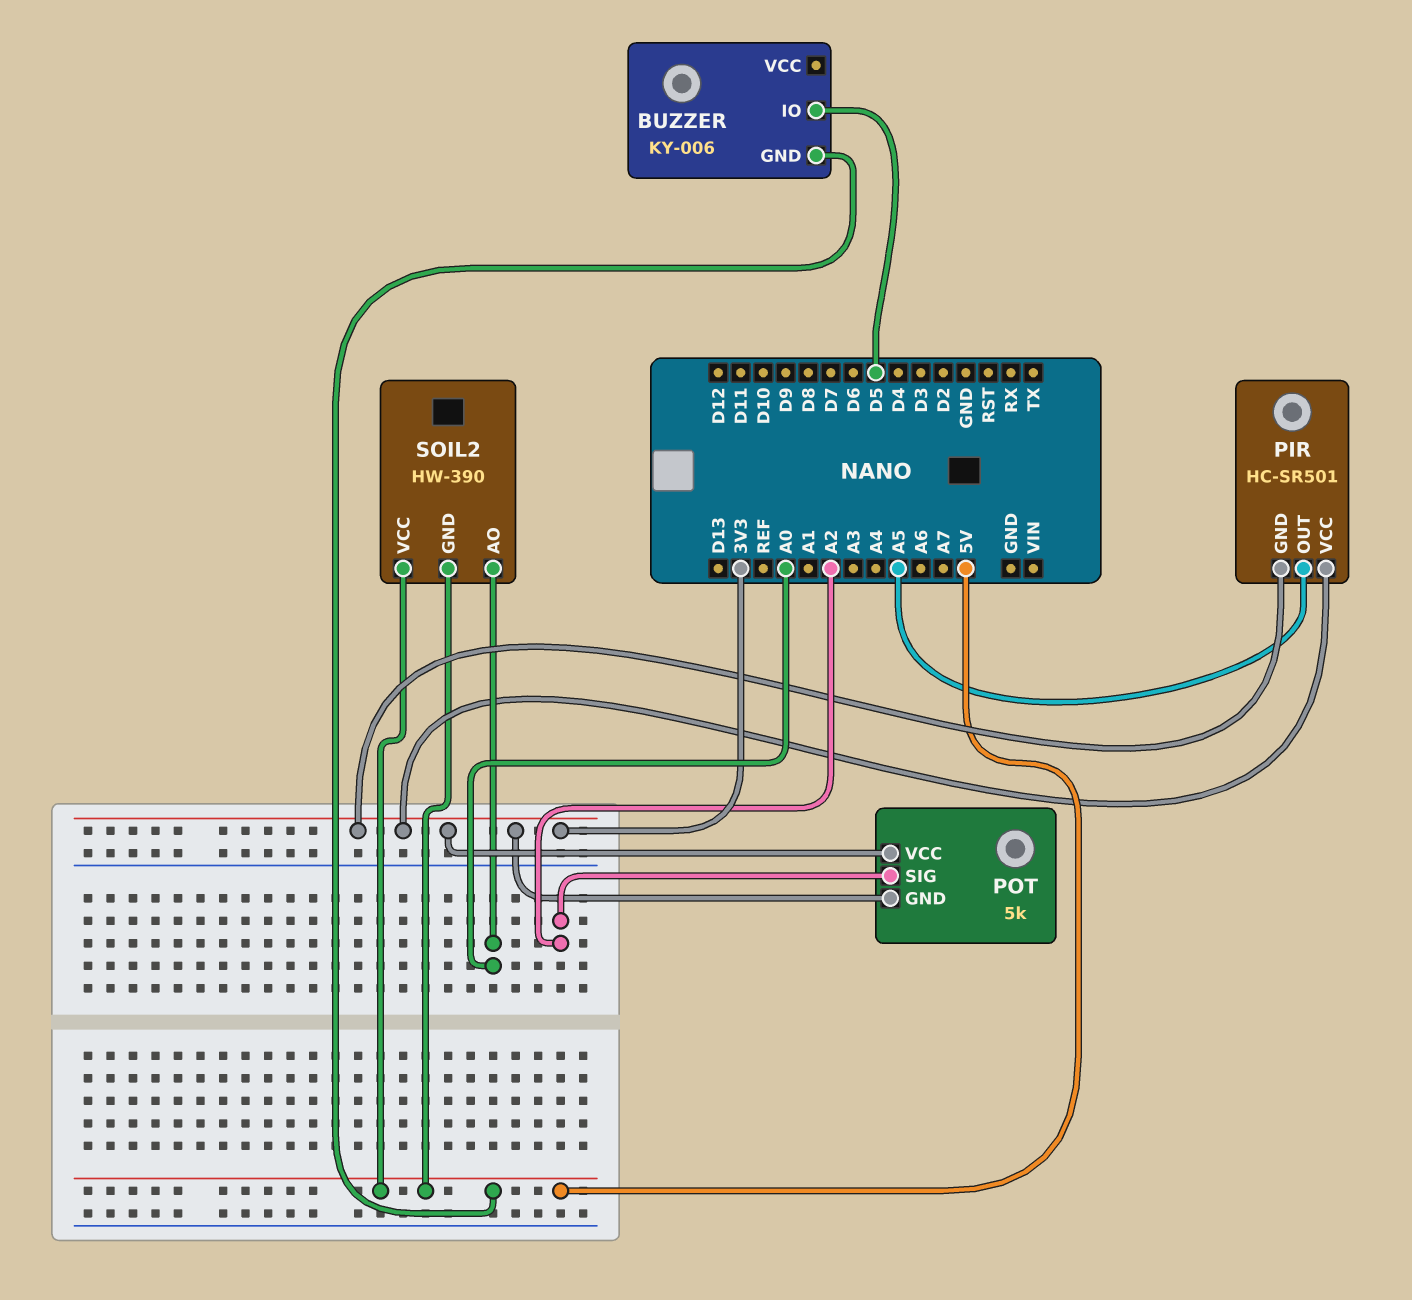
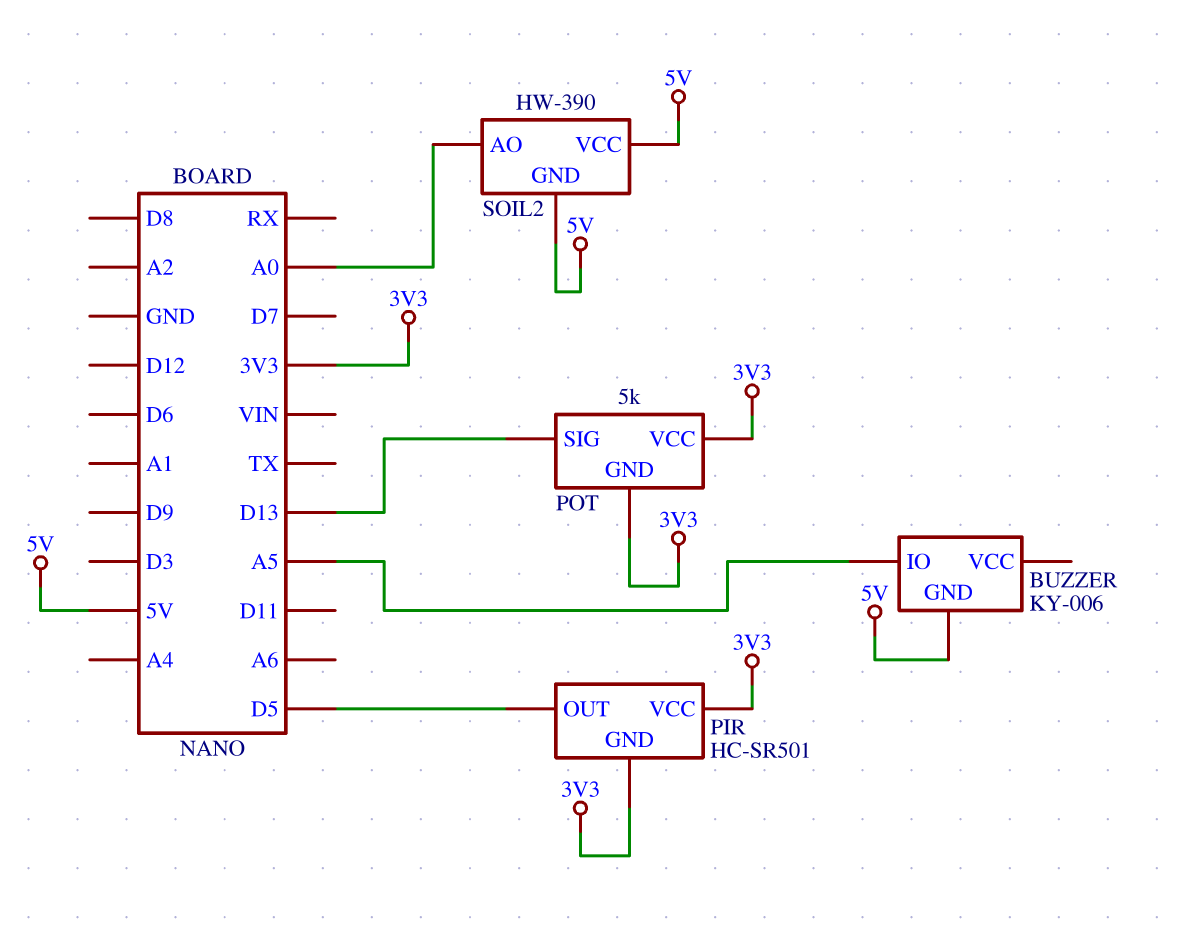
BUZZER pin IO: D5 -> A5
PIR pin OUT: A5 -> D5
POT pin SIG: A2 -> D13

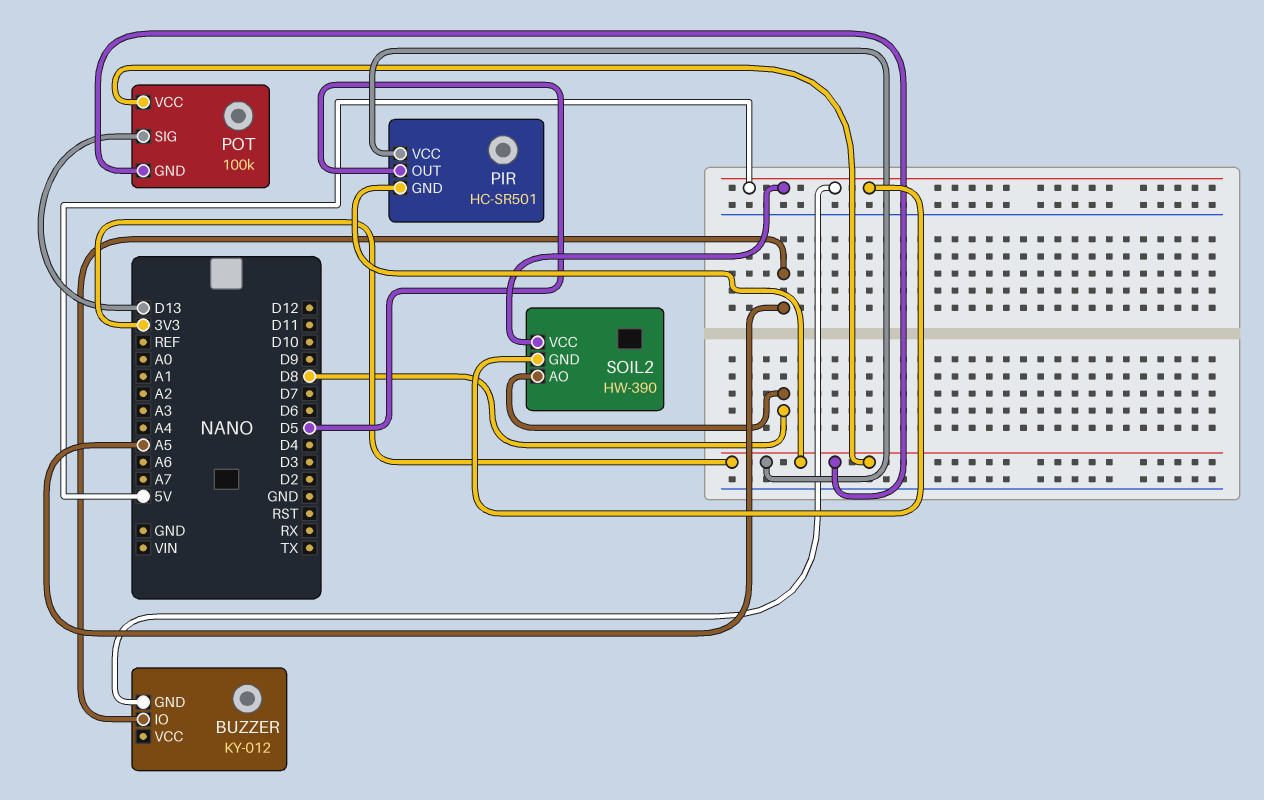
BUZZER: KY-006 -> KY-012
POT: 5k -> 100k
SOIL2 pin AO: A0 -> D8

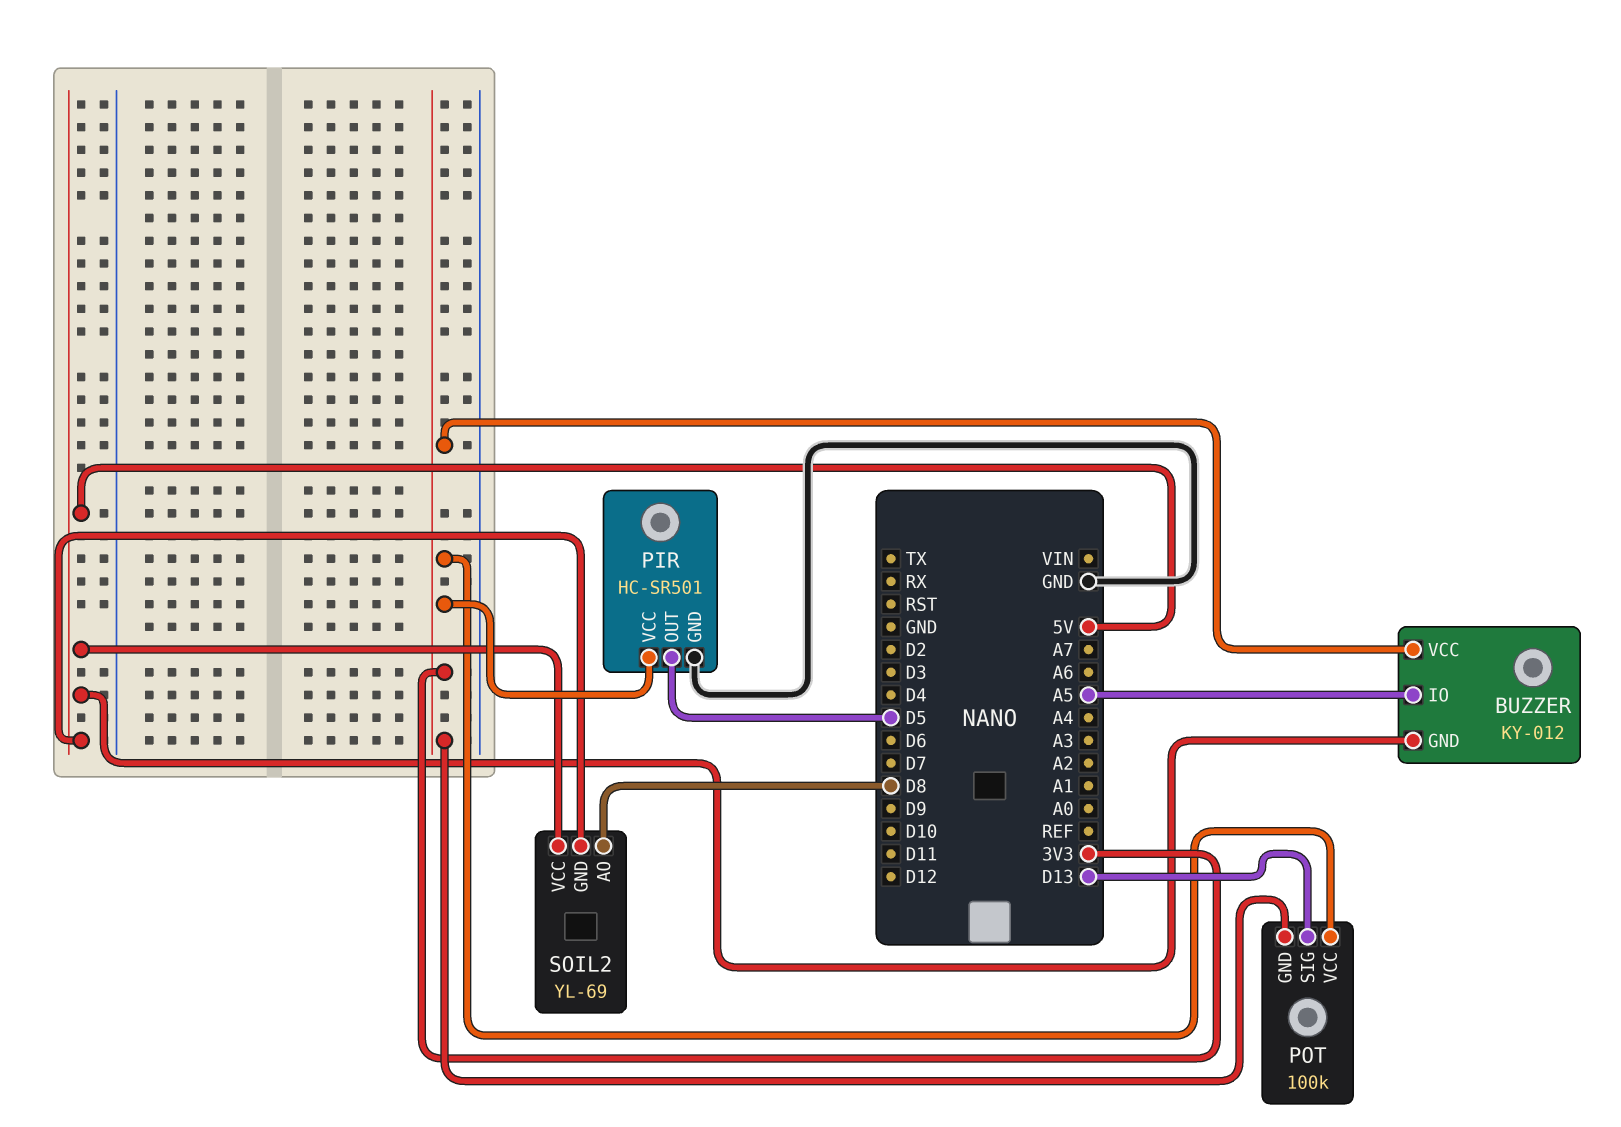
BUZZER pin VCC: none -> 3V3
PIR pin GND: 3V3 -> GND
SOIL2: HW-390 -> YL-69

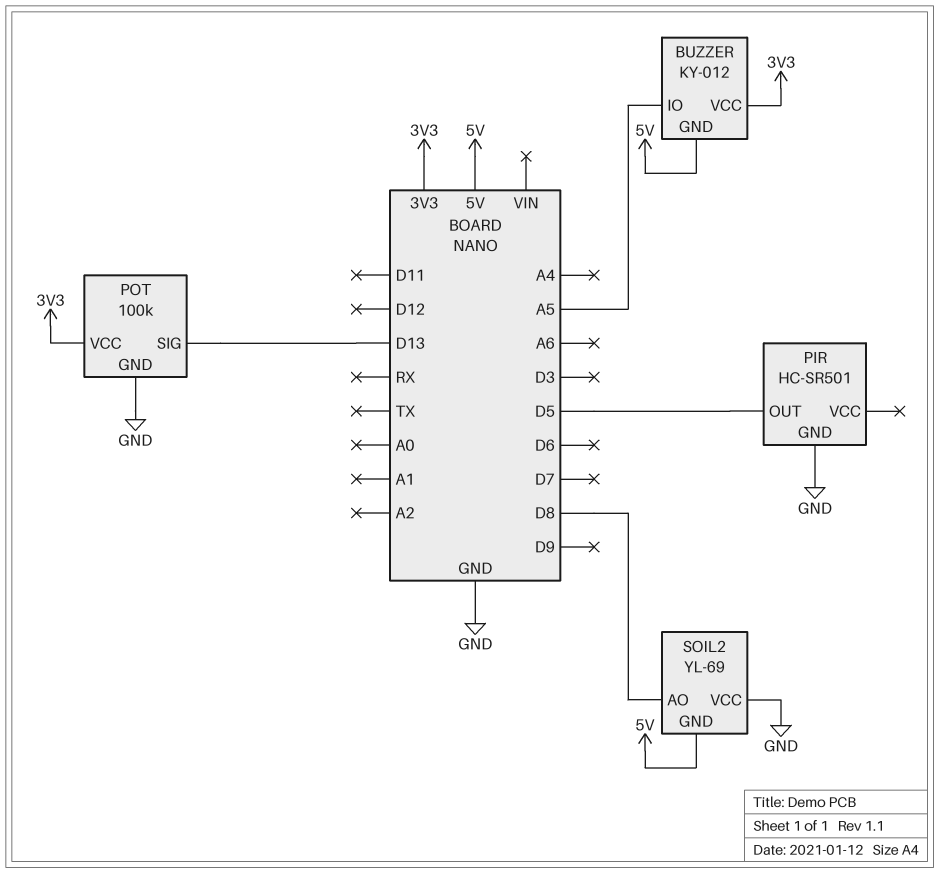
PIR pin VCC: 3V3 -> none
POT pin GND: 3V3 -> GND
SOIL2 pin VCC: 5V -> GND

